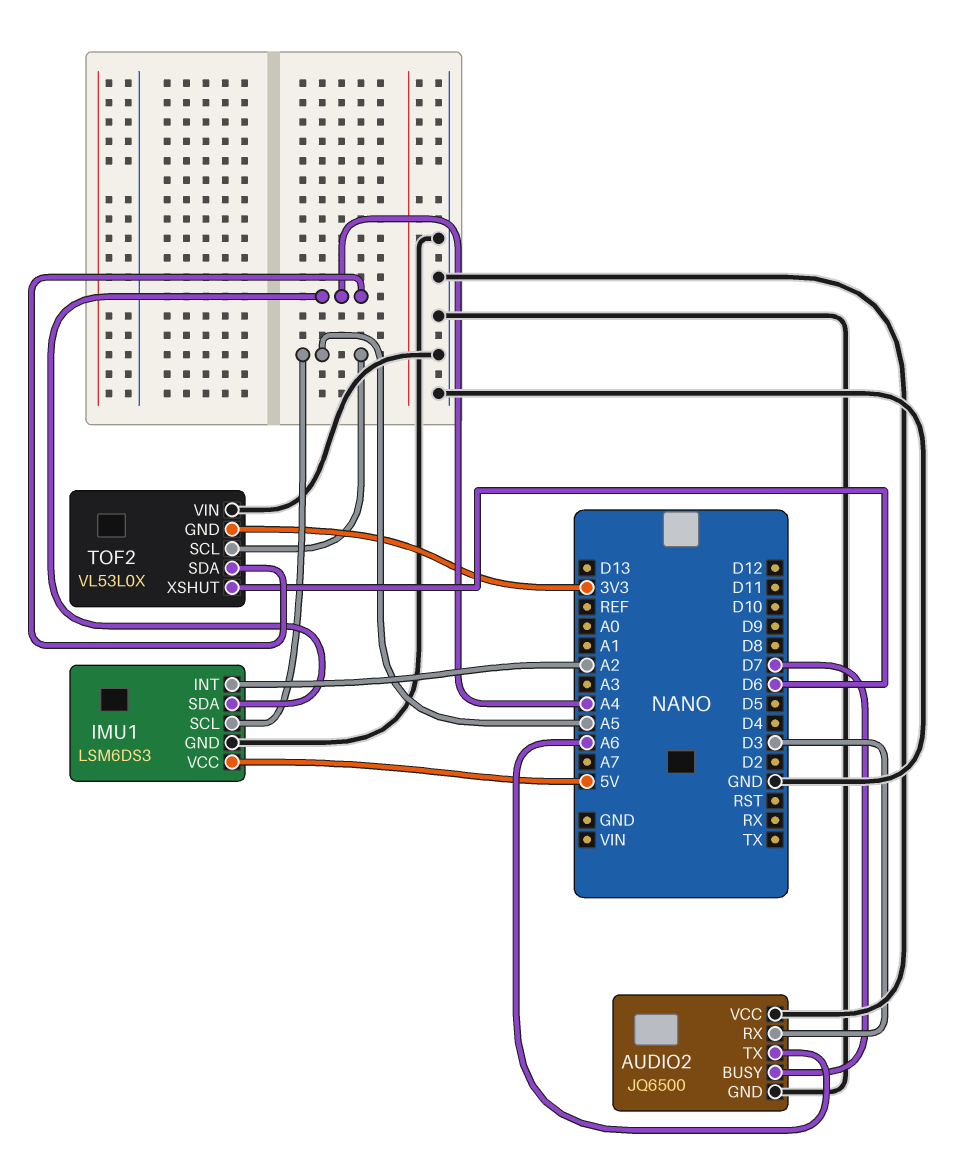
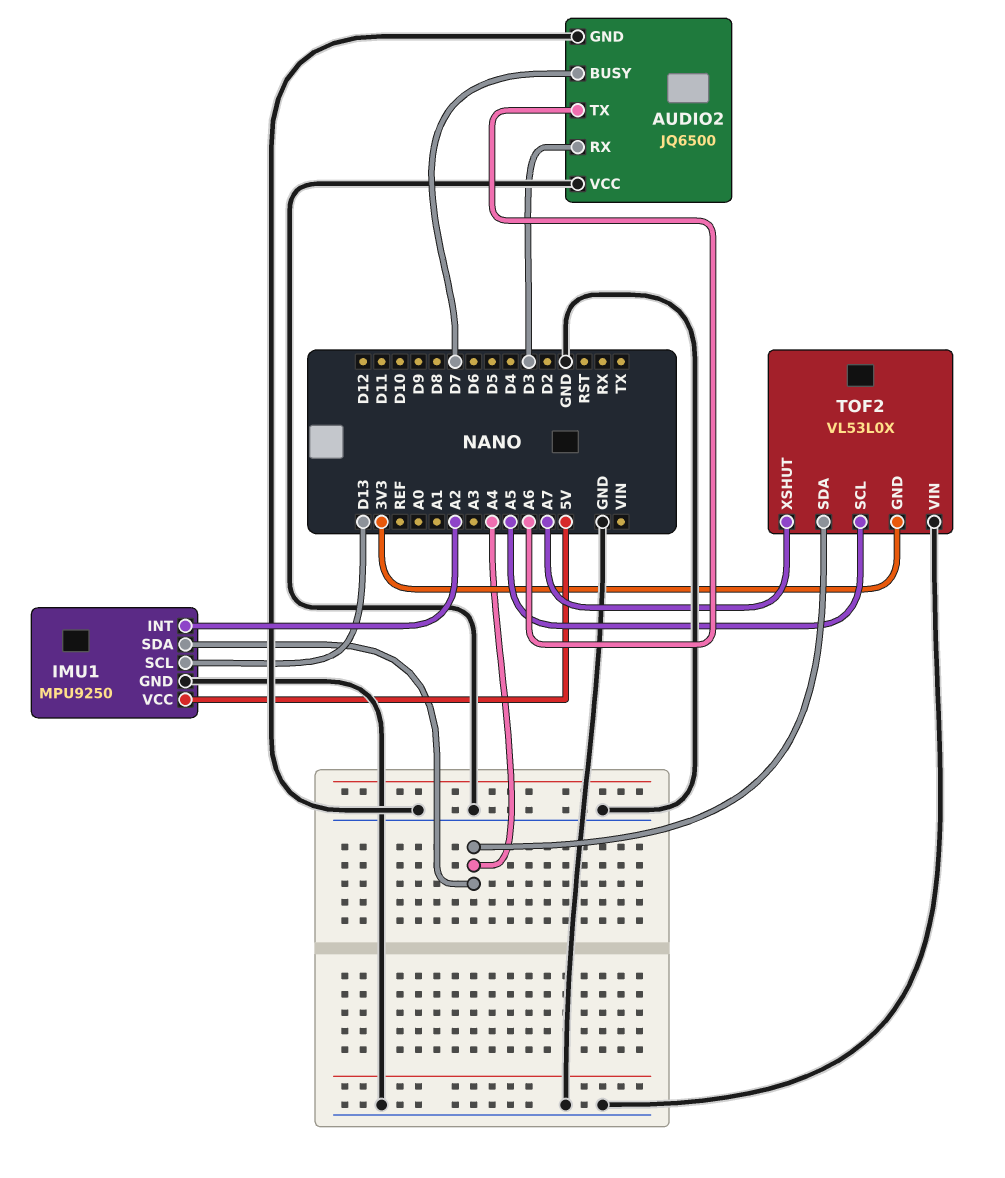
IMU1: LSM6DS3 -> MPU9250
IMU1 pin SCL: A5 -> D13
TOF2 pin XSHUT: D6 -> A7

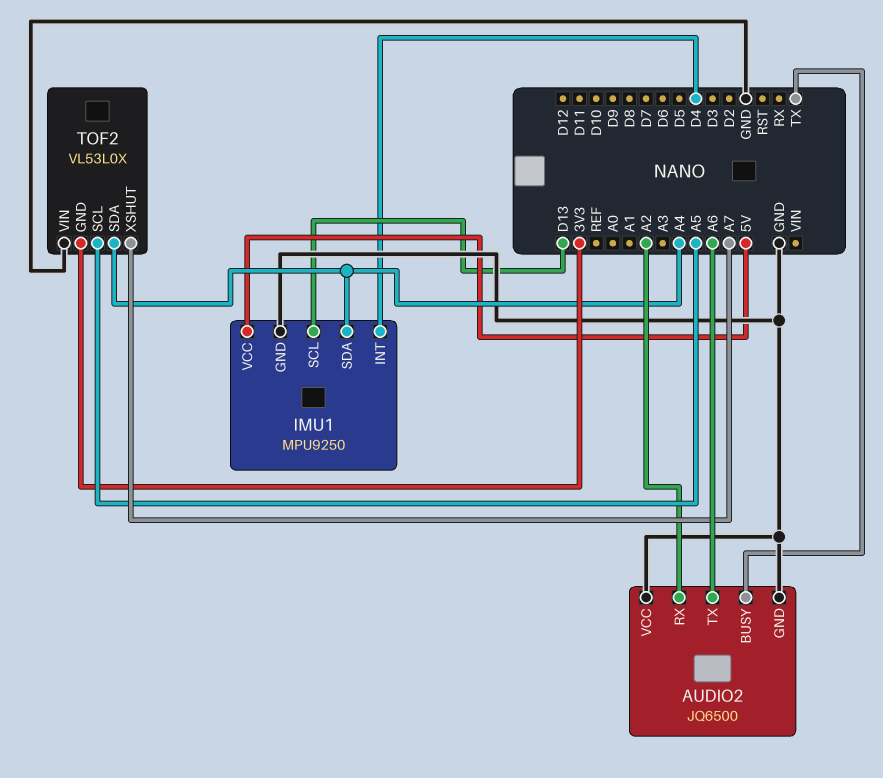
AUDIO2 pin BUSY: D7 -> TX
AUDIO2 pin RX: D3 -> A2
IMU1 pin INT: A2 -> D4

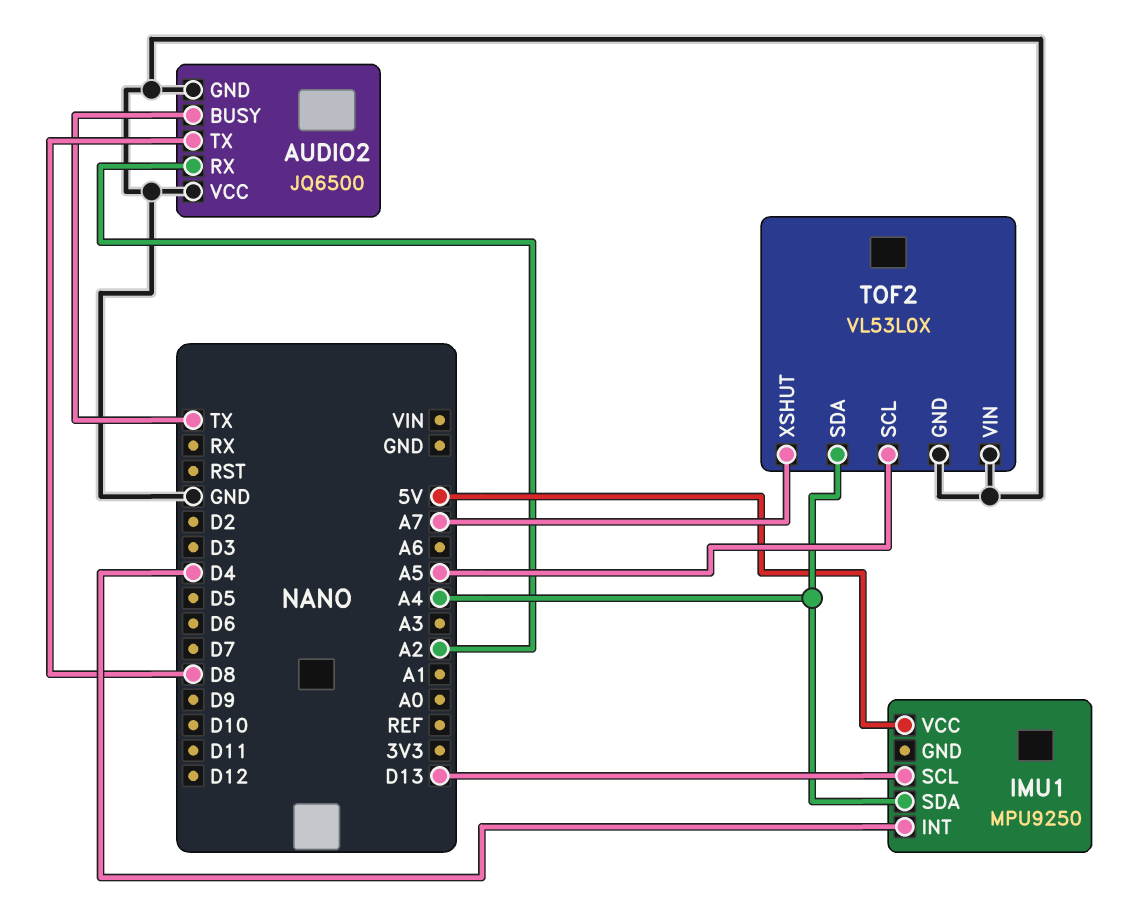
AUDIO2 pin TX: A6 -> D8
IMU1 pin GND: GND -> none
TOF2 pin GND: 3V3 -> GND

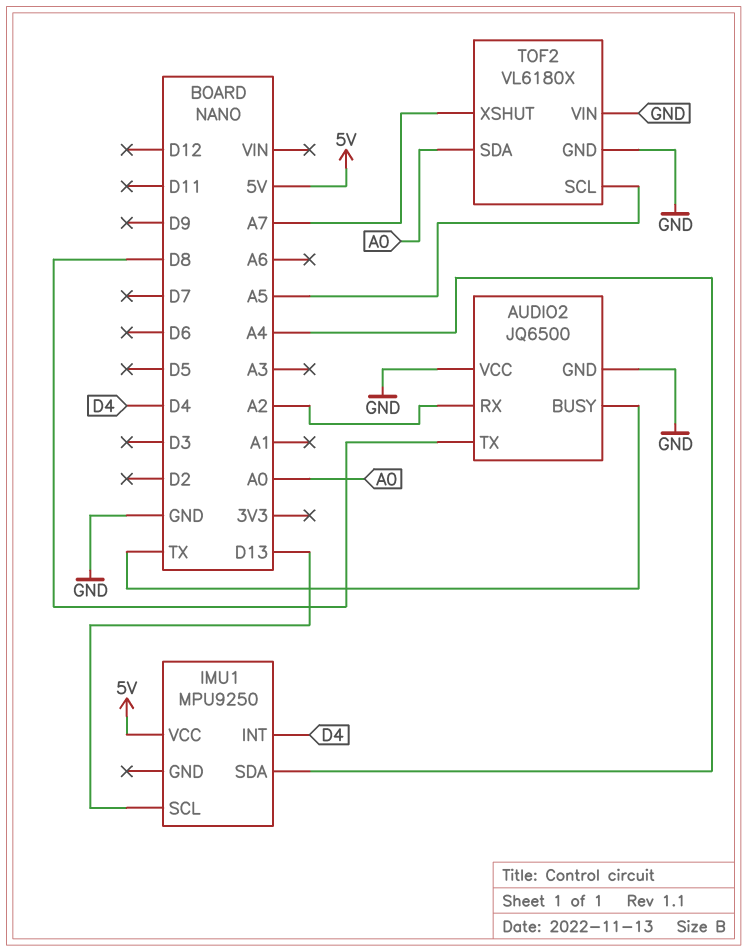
TOF2: VL53L0X -> VL6180X
TOF2 pin SDA: A4 -> A0

